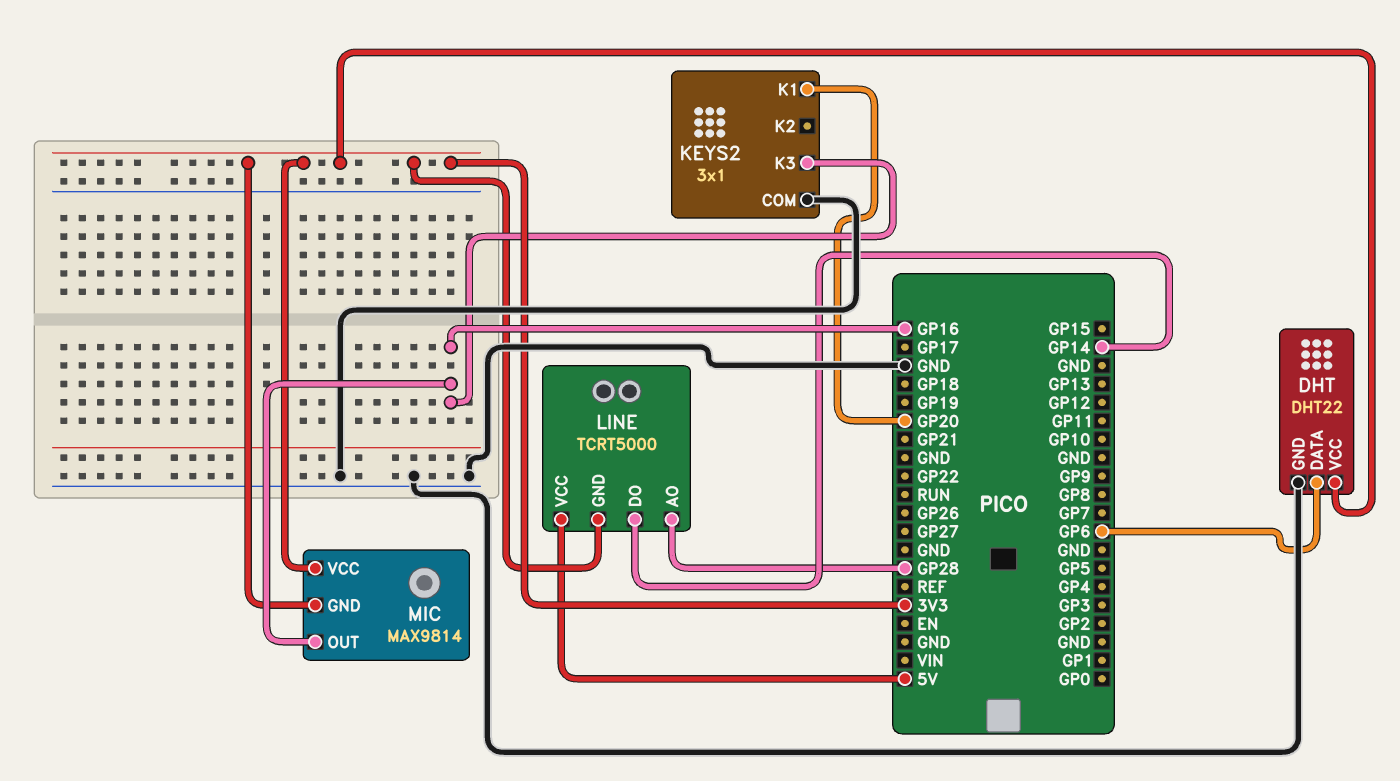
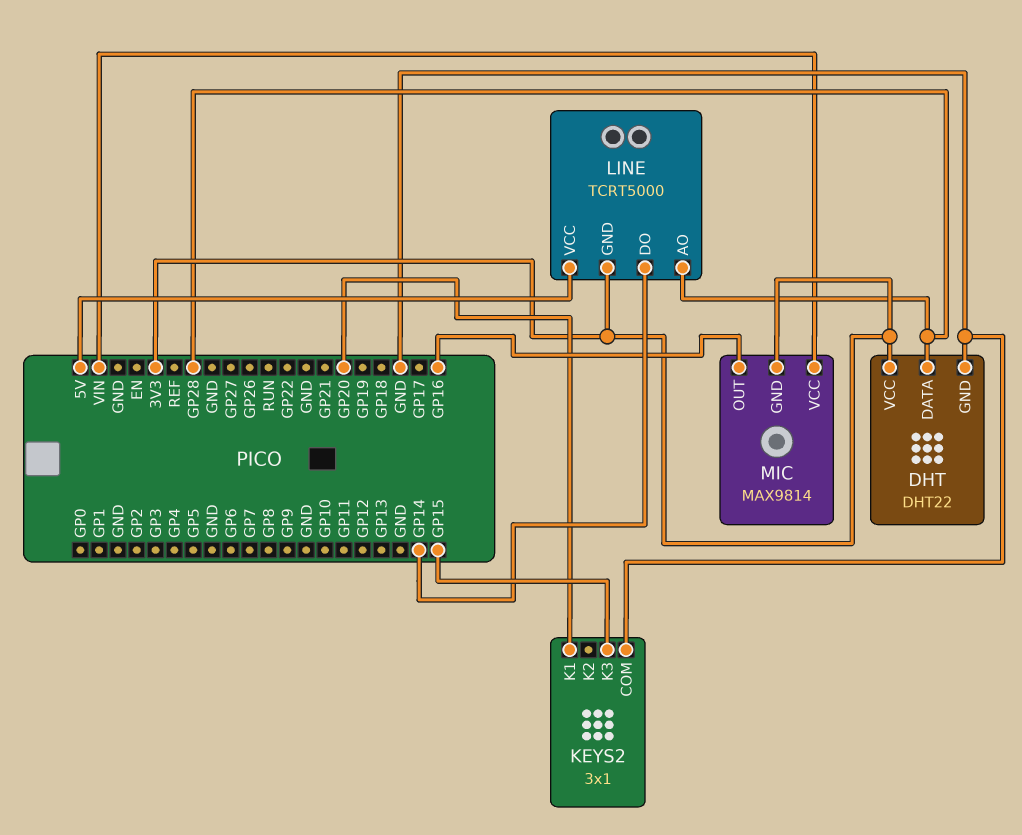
DHT pin DATA: GP6 -> GP28
KEYS2 pin K3: GP16 -> GP15
MIC pin VCC: 3V3 -> VIN

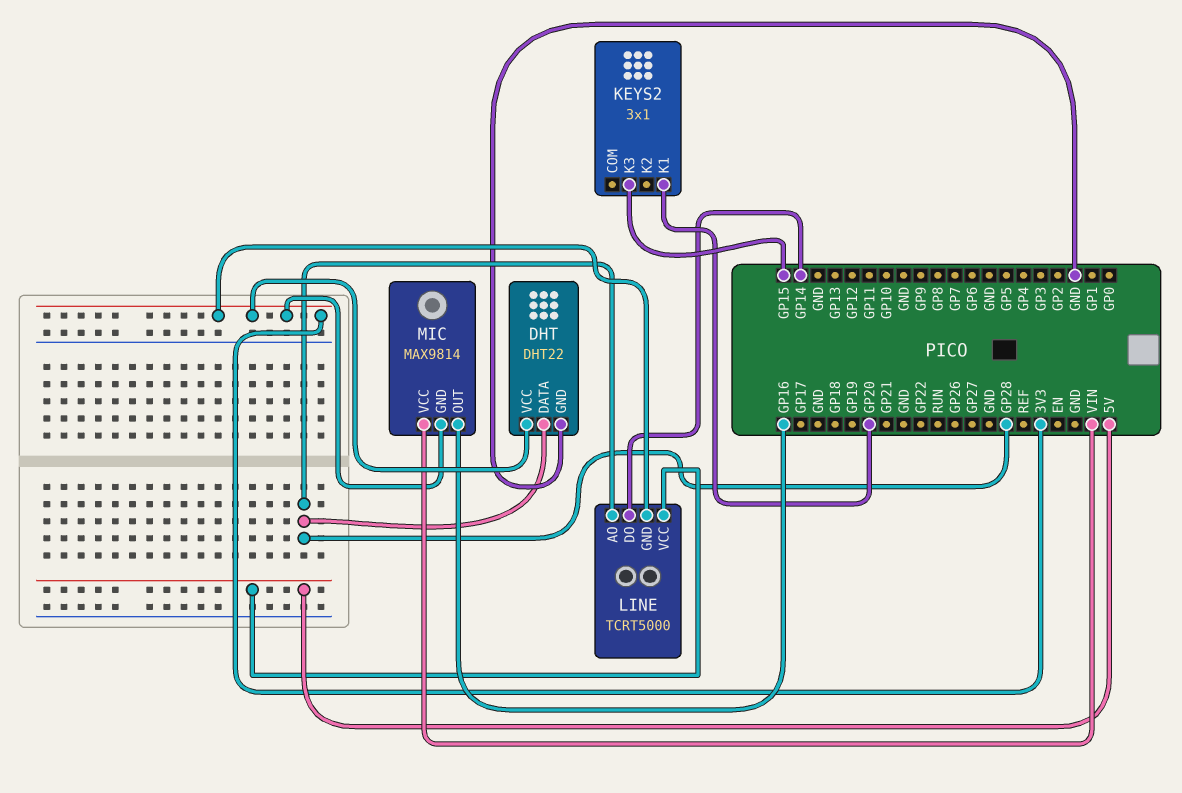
KEYS2 pin COM: GND -> none

